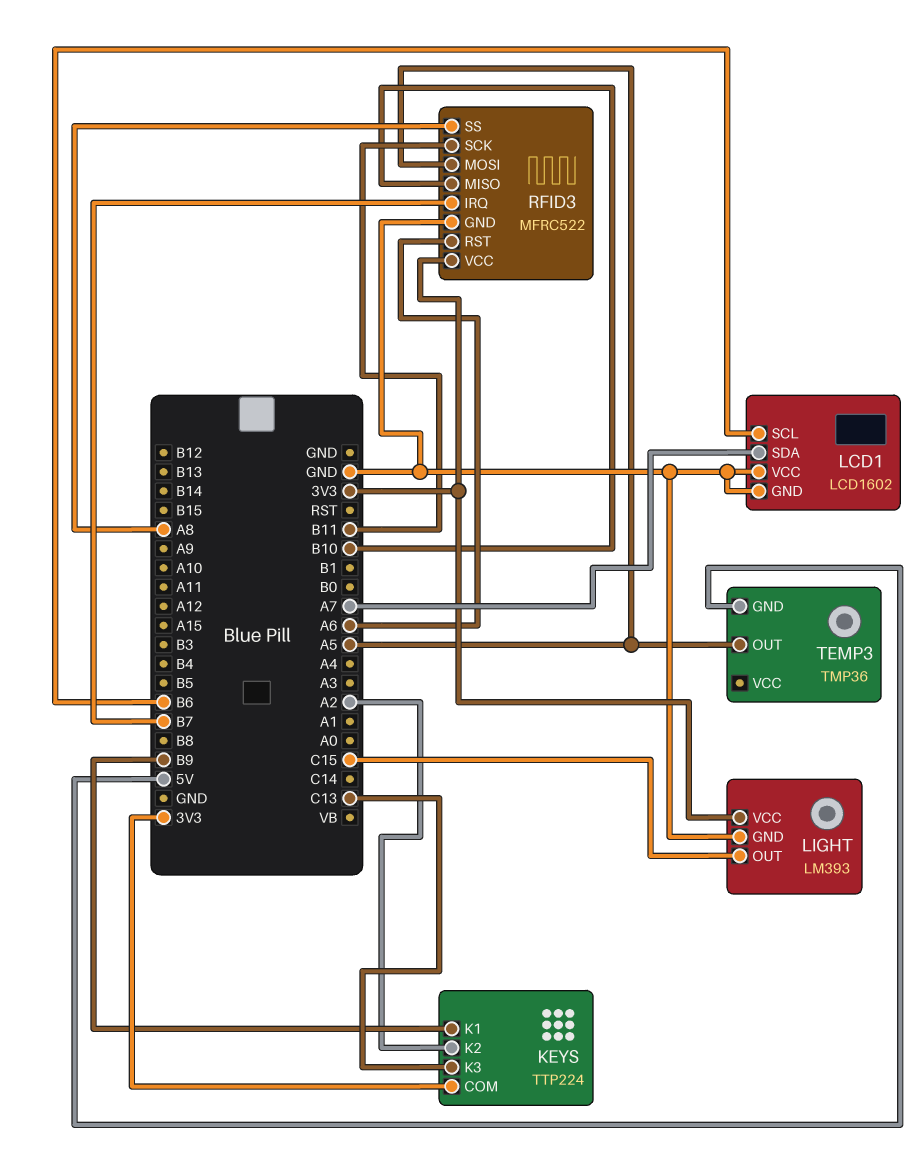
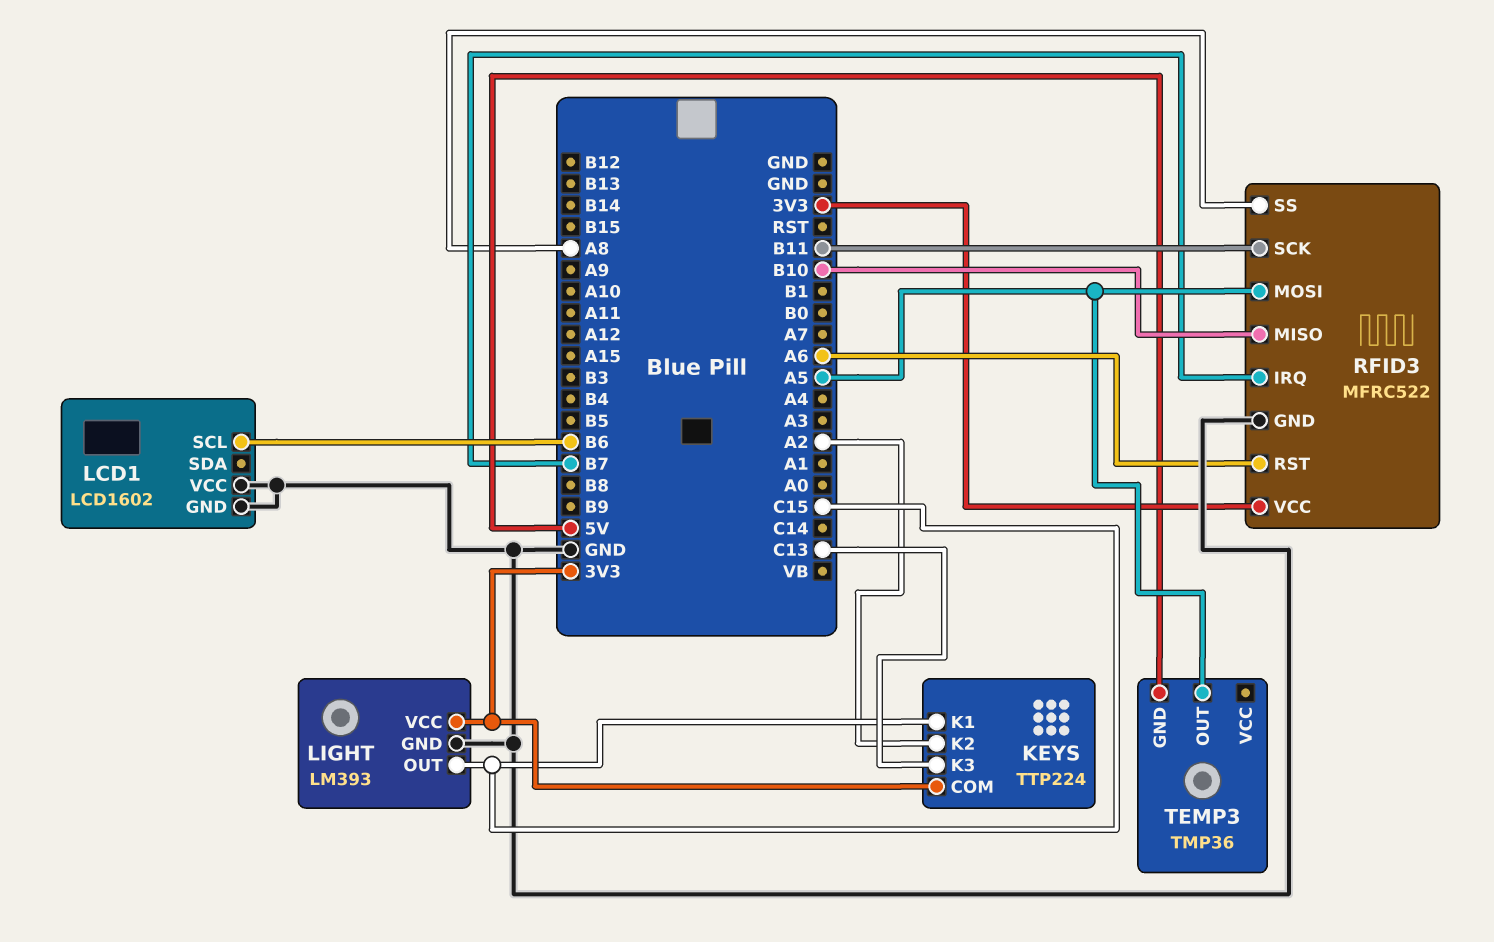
KEYS pin K1: B9 -> C15
LCD1 pin SDA: A7 -> none

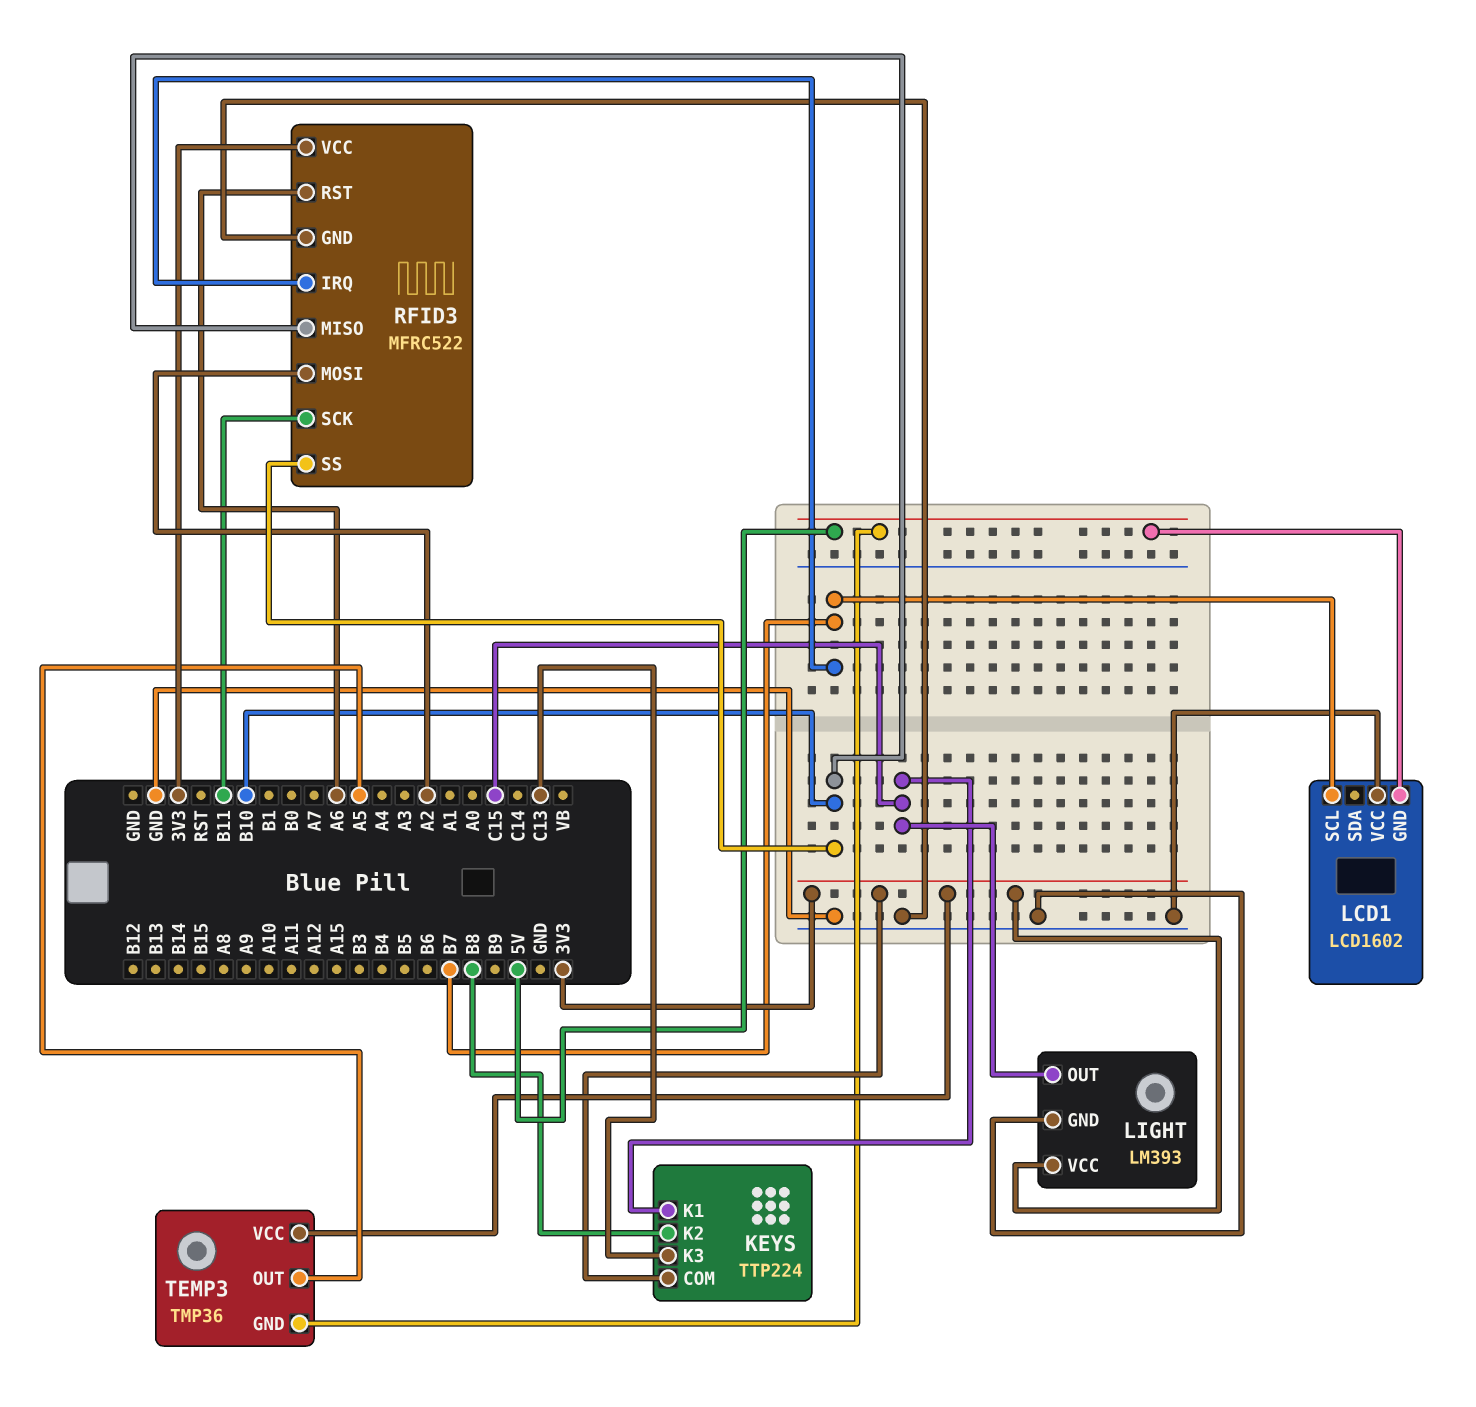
KEYS pin K2: A2 -> B8
LCD1 pin GND: GND -> 5V
LCD1 pin SCL: B6 -> B7
RFID3 pin MOSI: A5 -> A2
RFID3 pin SS: A8 -> B10
TEMP3 pin VCC: none -> 3V3

